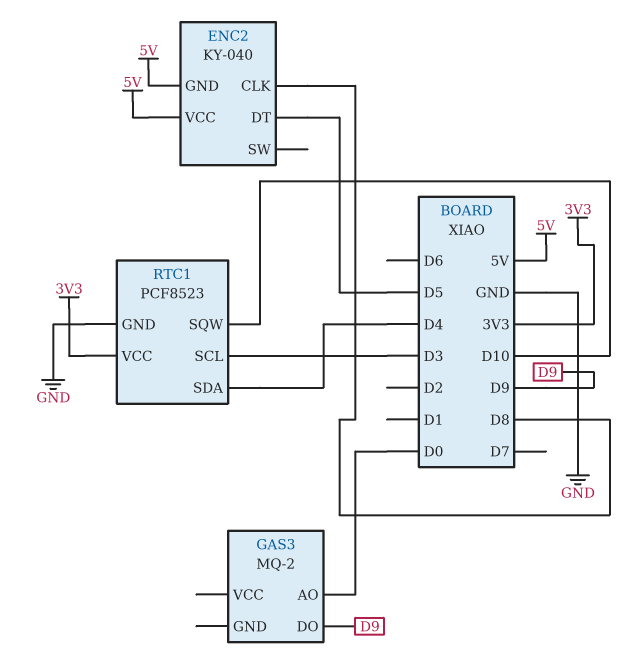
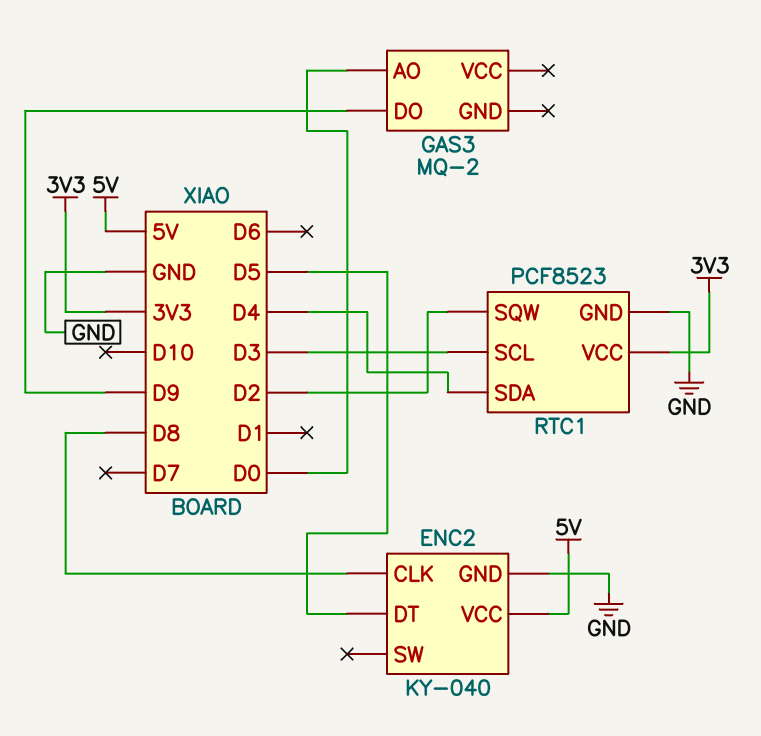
ENC2 pin GND: 5V -> GND
RTC1 pin SQW: D10 -> D2

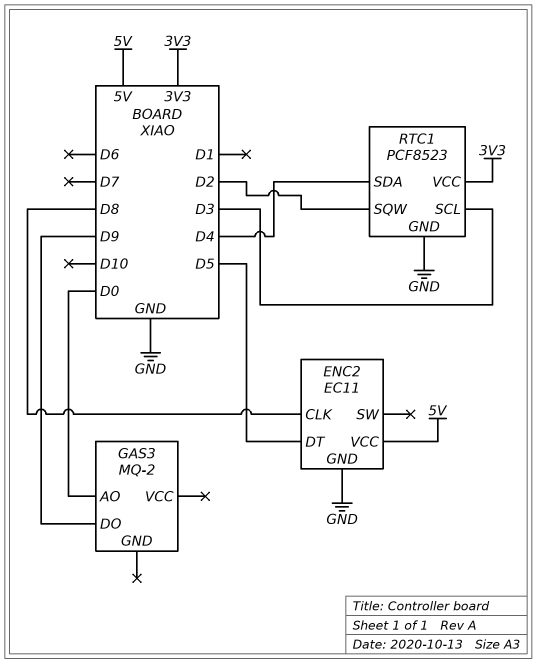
ENC2: KY-040 -> EC11

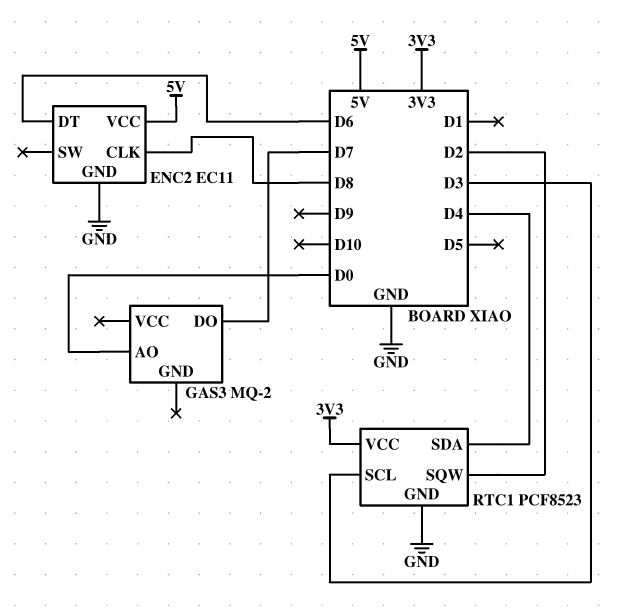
ENC2 pin DT: D5 -> D6
GAS3 pin DO: D9 -> D7

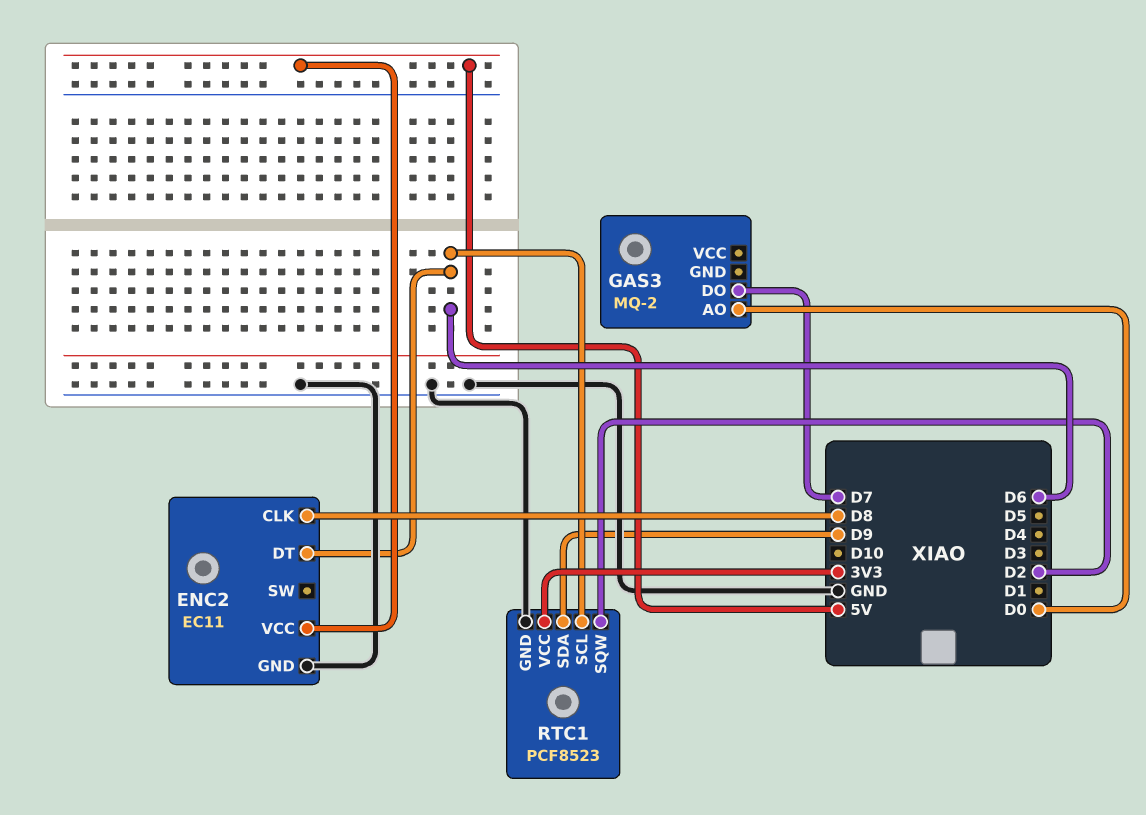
RTC1 pin SCL: D3 -> D6
RTC1 pin SDA: D4 -> D9

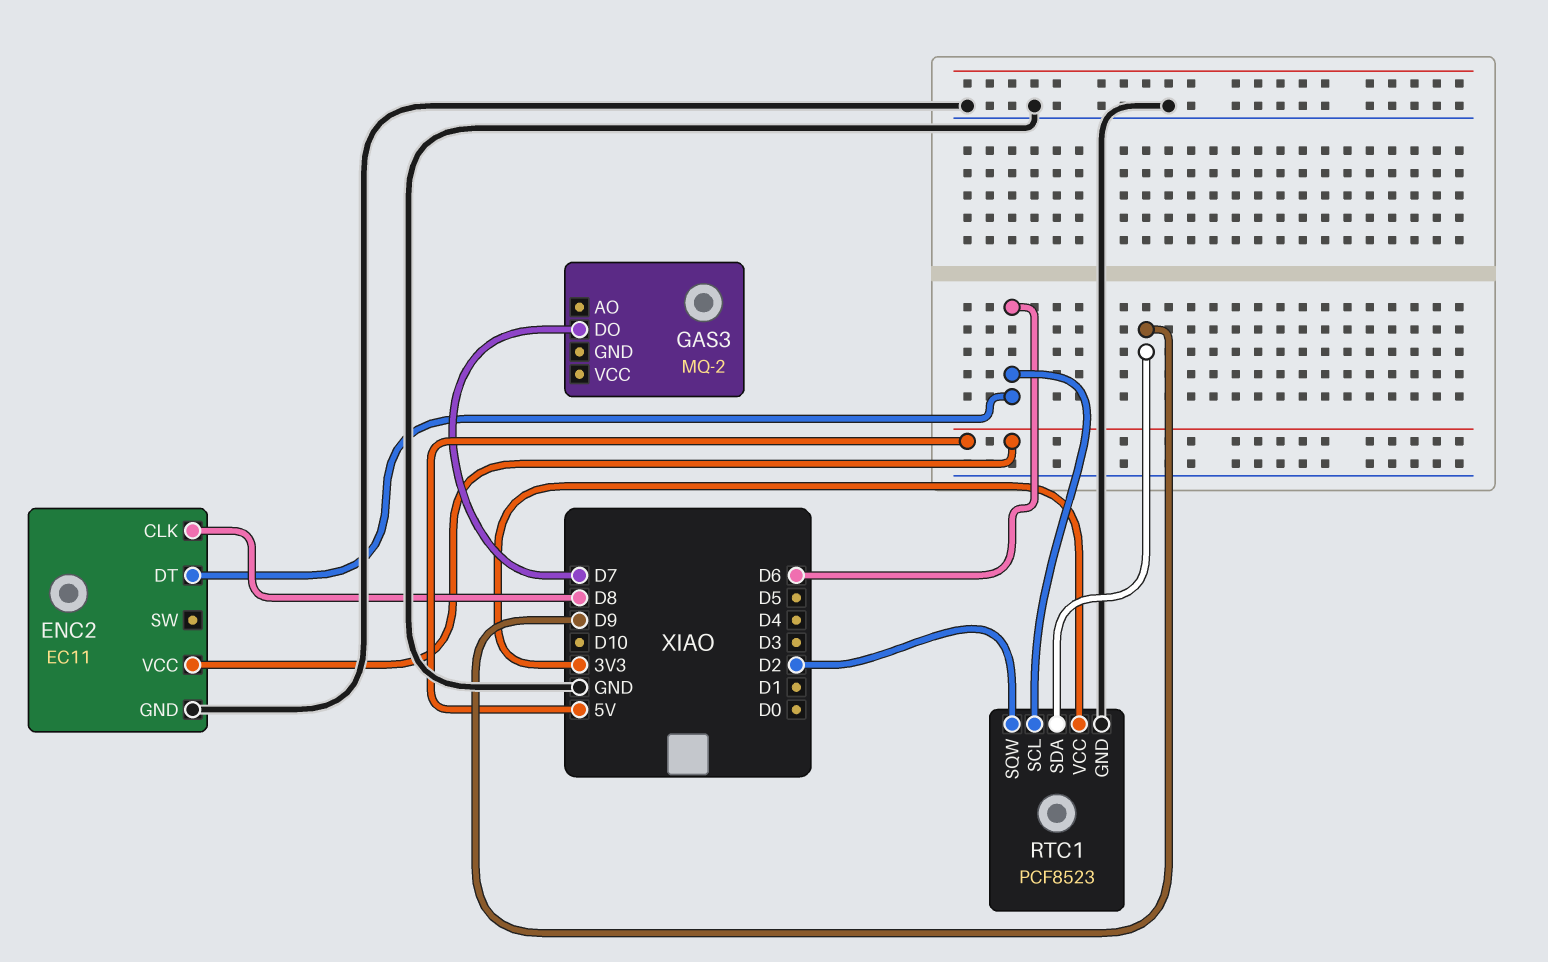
GAS3 pin AO: D0 -> none

